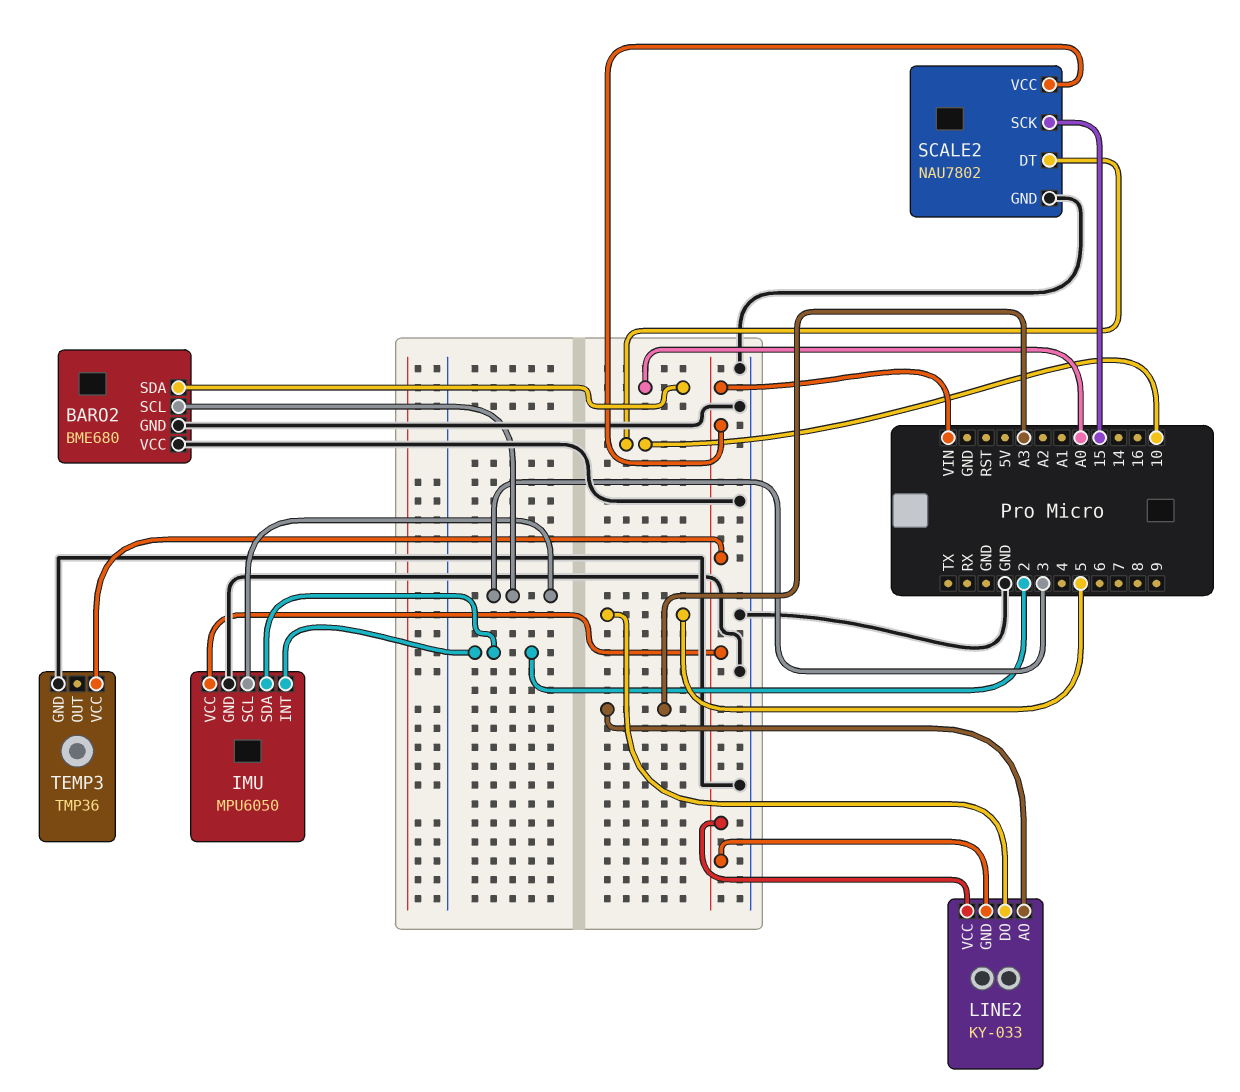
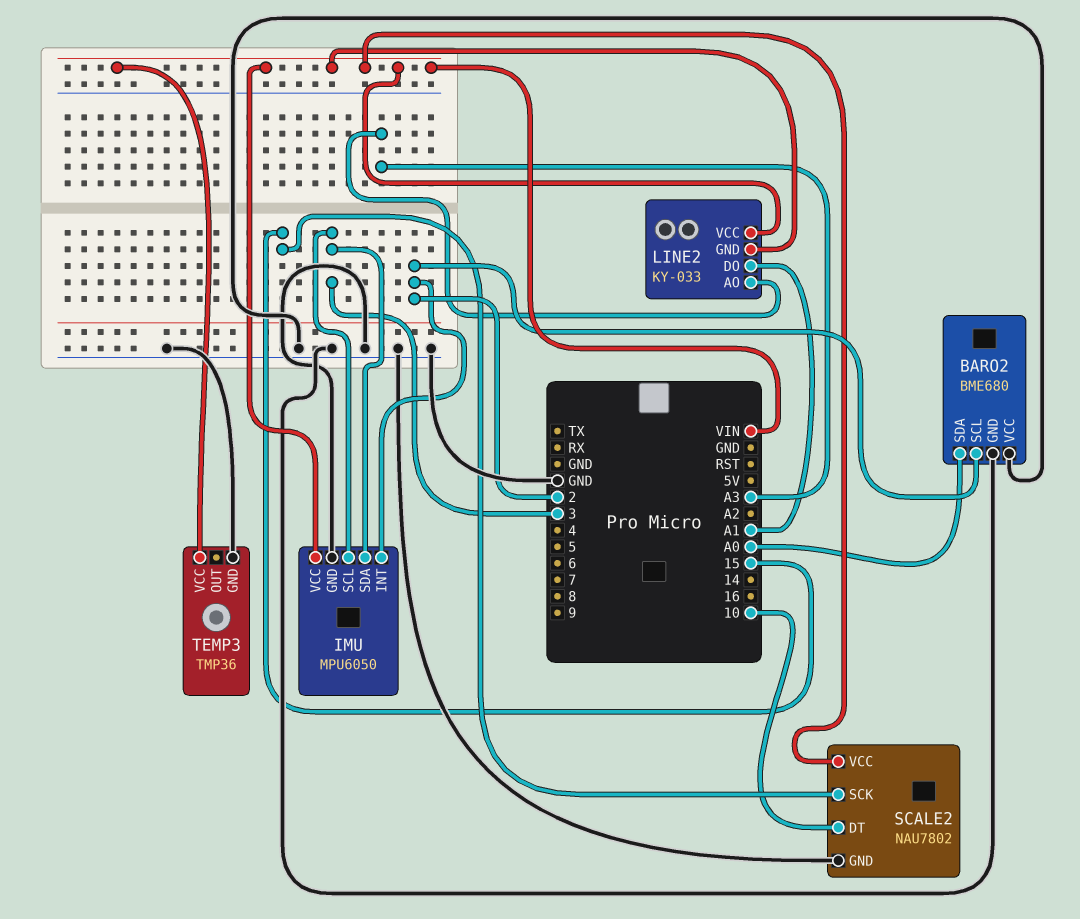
BARO2 pin SCL: 3 -> 2
IMU pin SDA: 2 -> 3
LINE2 pin DO: 5 -> A1

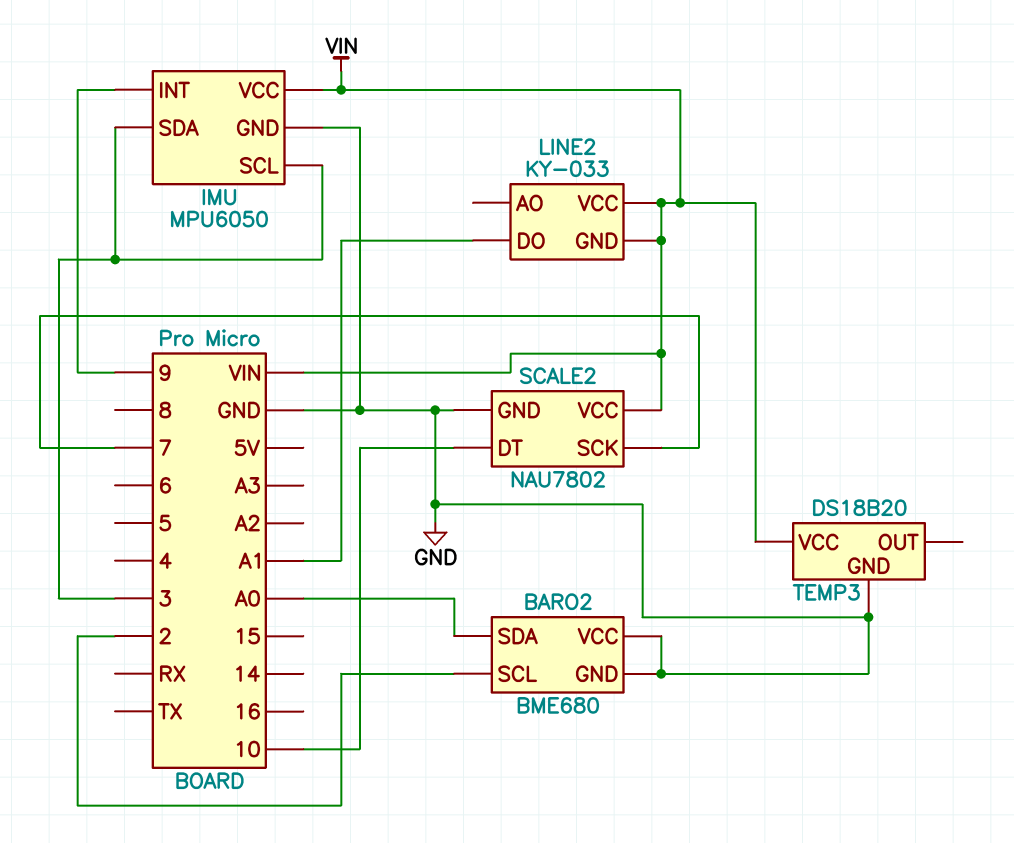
IMU pin INT: 2 -> 9
LINE2 pin AO: A3 -> none
SCALE2 pin SCK: 15 -> 7
TEMP3: TMP36 -> DS18B20

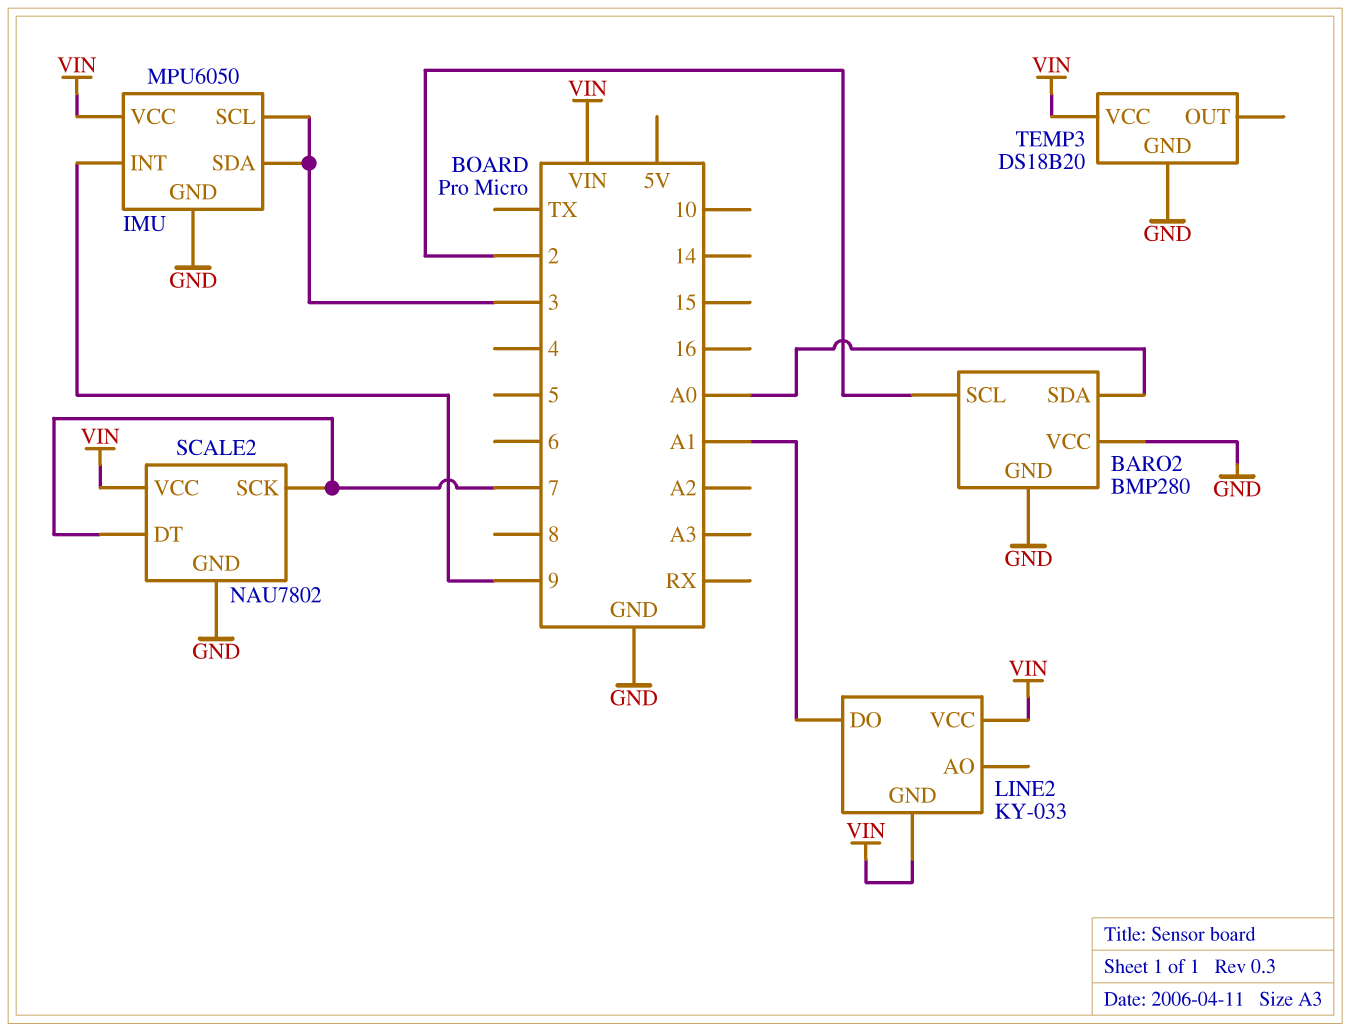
BARO2: BME680 -> BMP280
SCALE2 pin DT: 10 -> 7

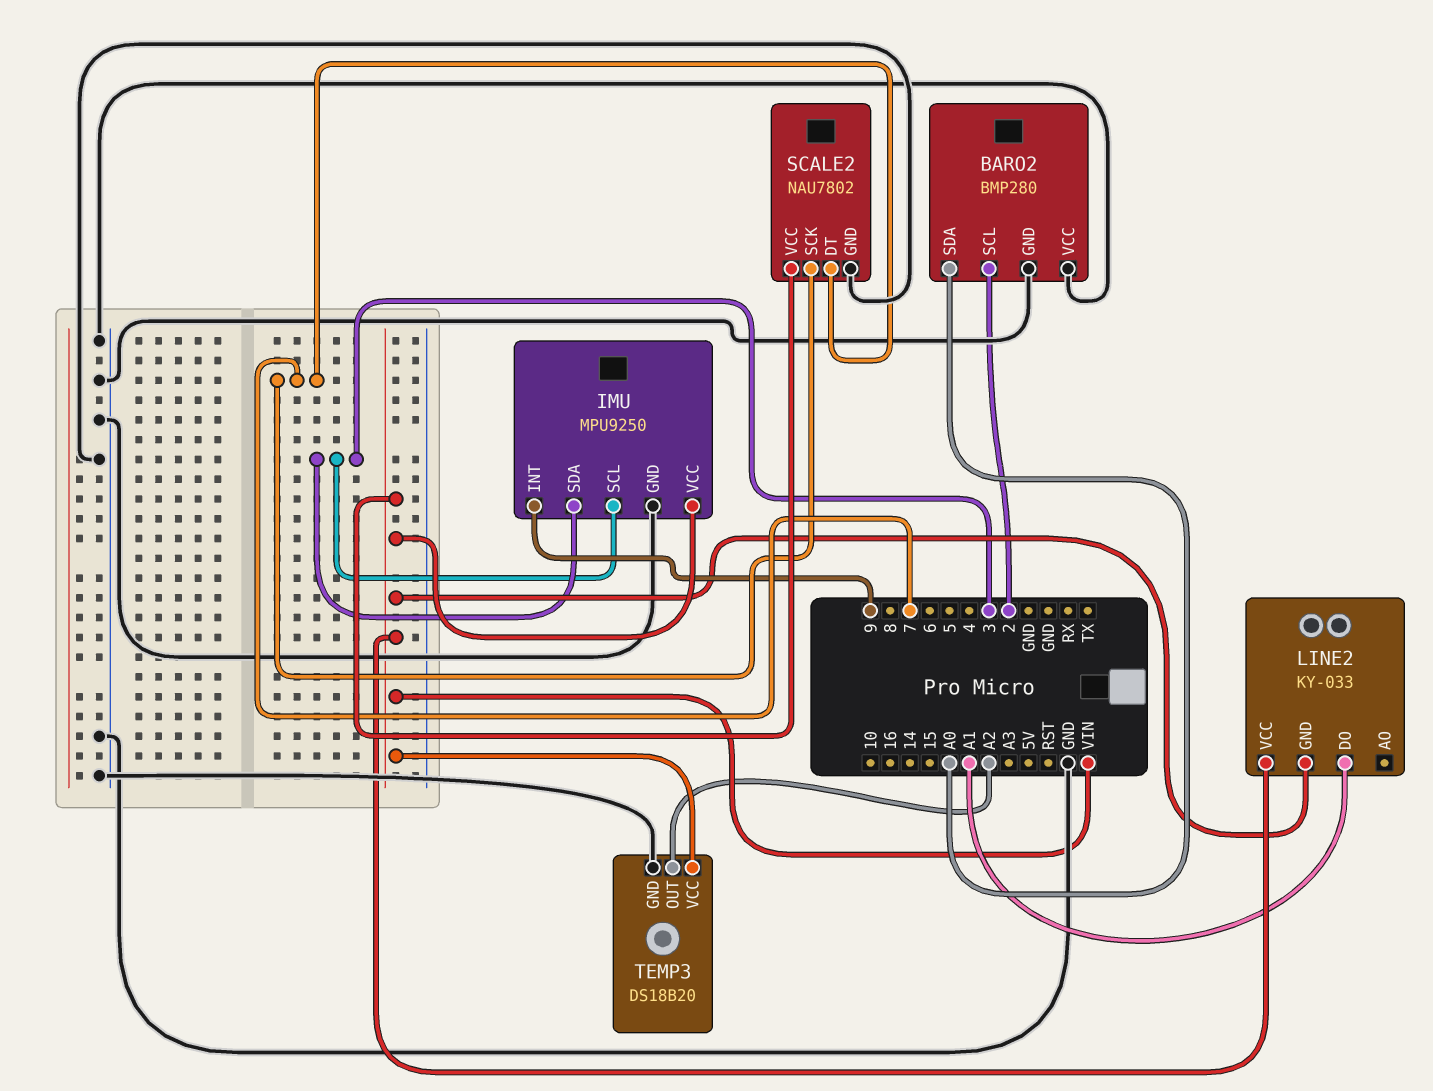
IMU: MPU6050 -> MPU9250
TEMP3 pin OUT: none -> A2

